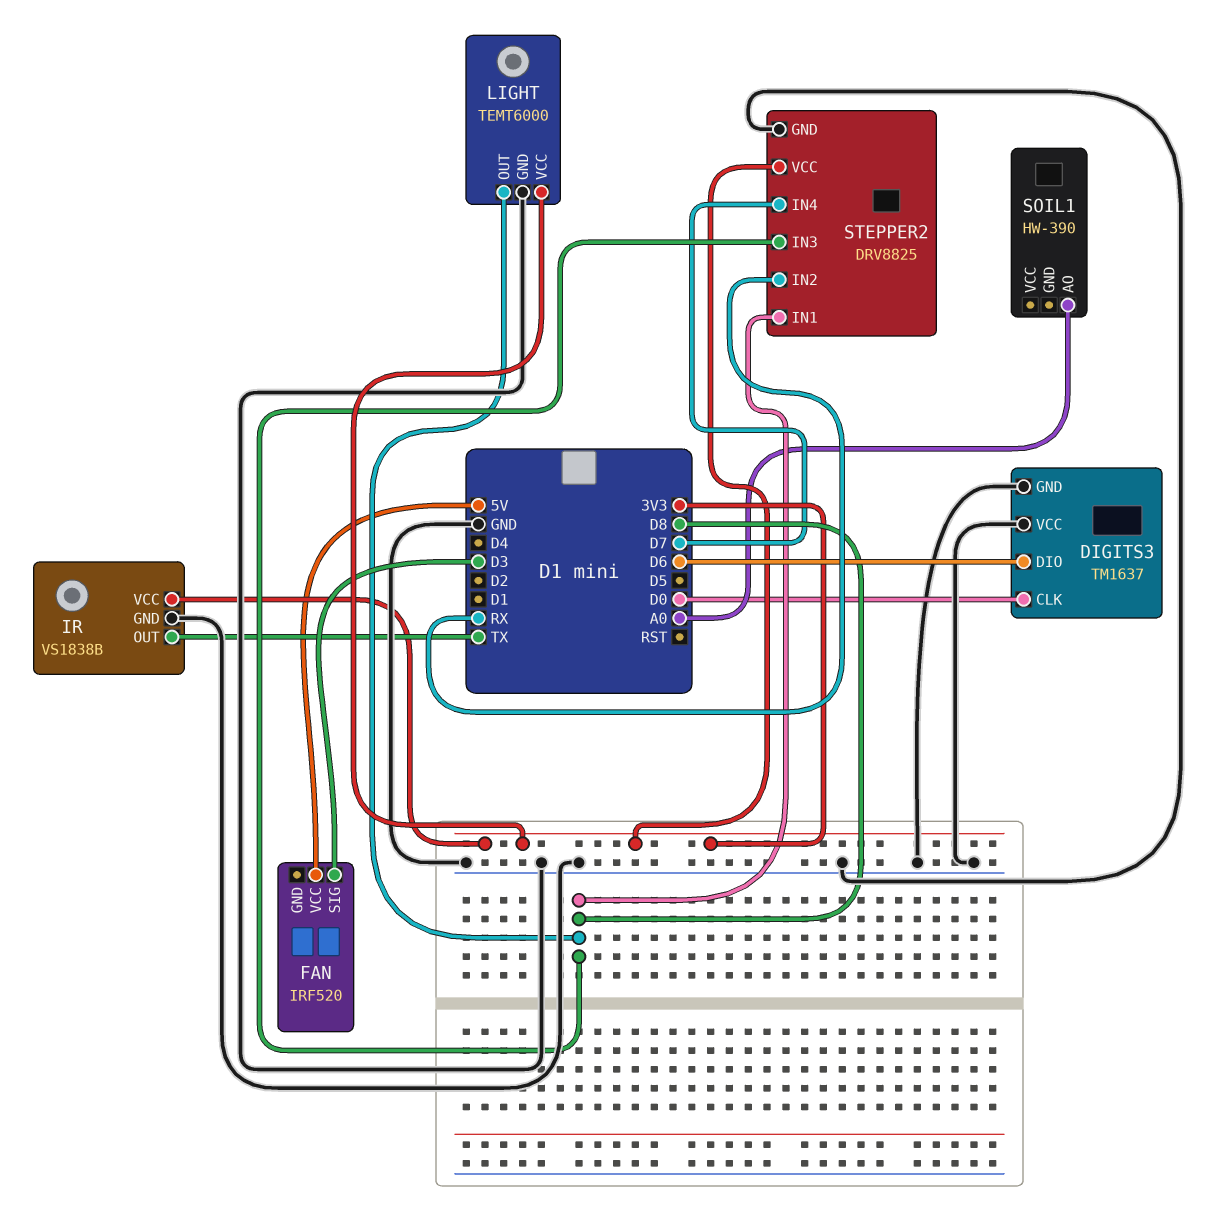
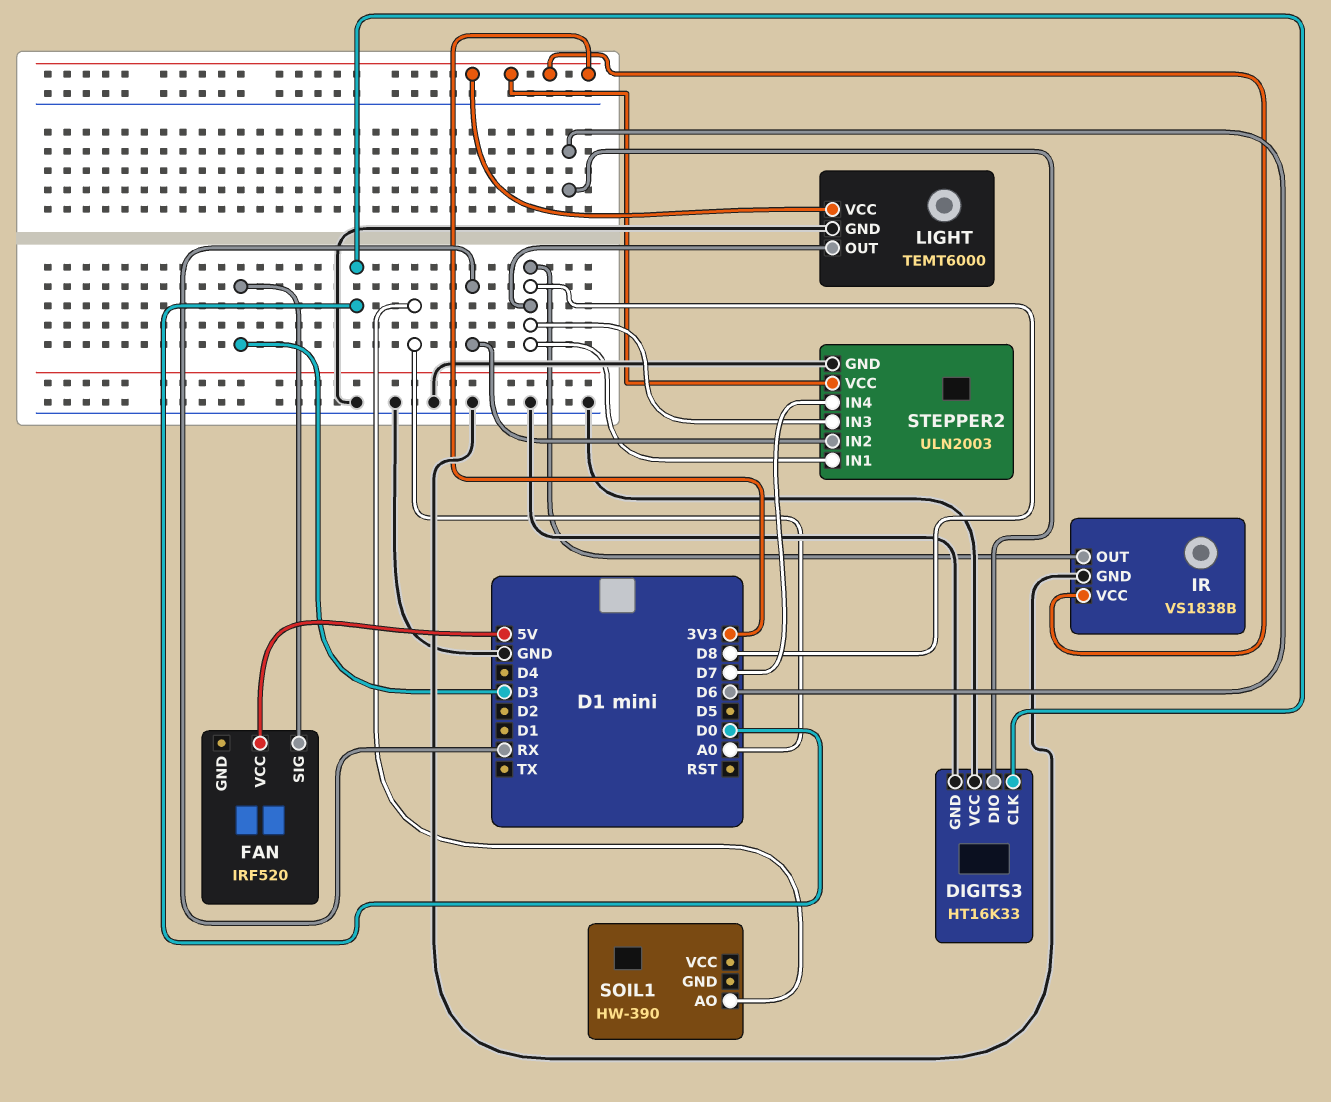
DIGITS3: TM1637 -> HT16K33
IR pin OUT: TX -> D8
STEPPER2: DRV8825 -> ULN2003

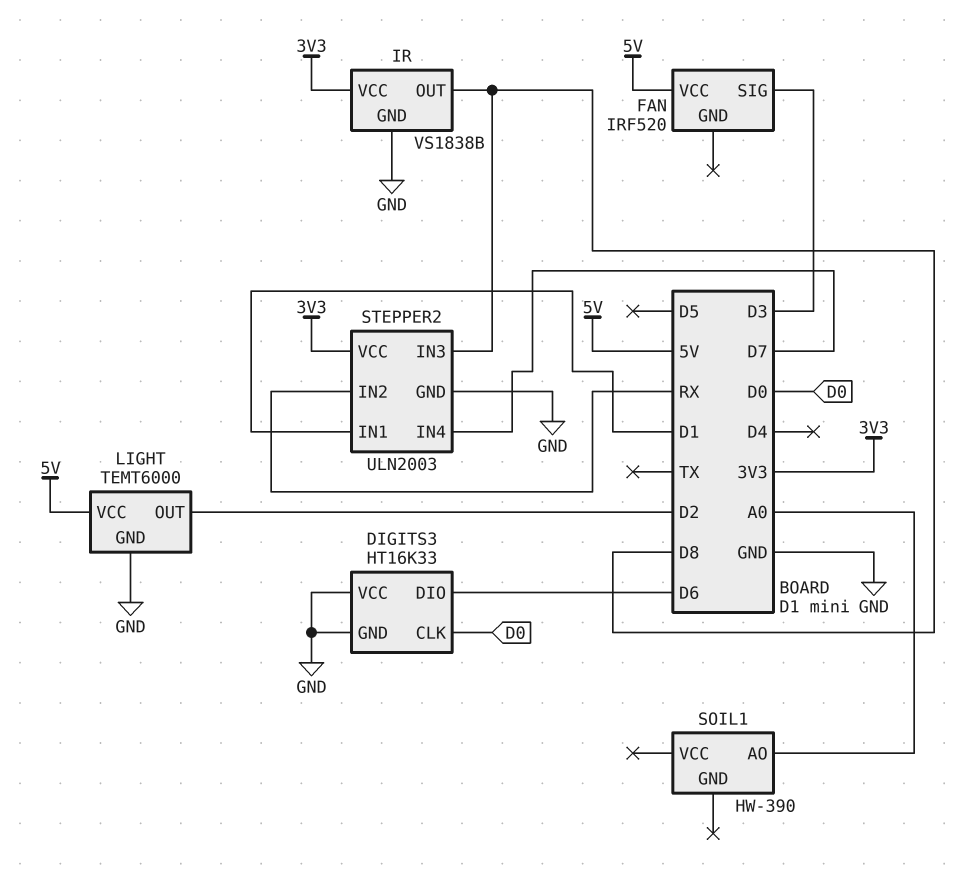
LIGHT pin OUT: D8 -> D2
LIGHT pin VCC: 3V3 -> 5V
STEPPER2 pin IN1: D8 -> D1

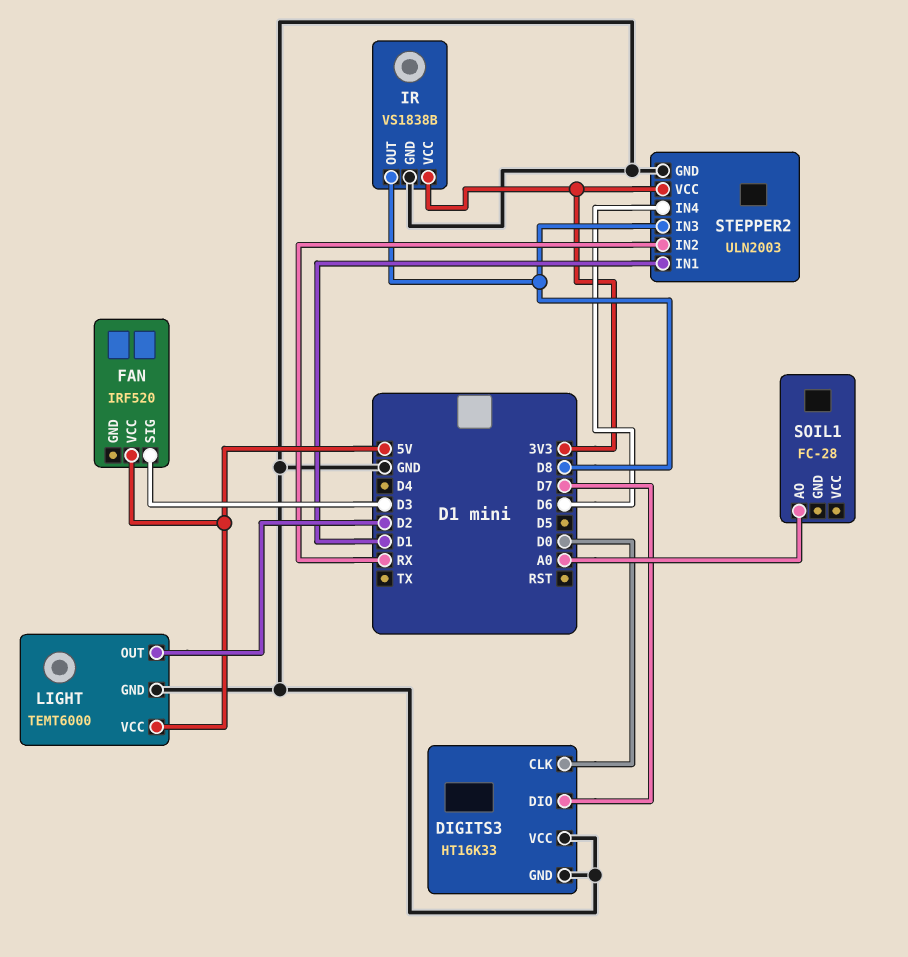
DIGITS3 pin DIO: D6 -> D7
SOIL1: HW-390 -> FC-28
STEPPER2 pin IN4: D7 -> D6

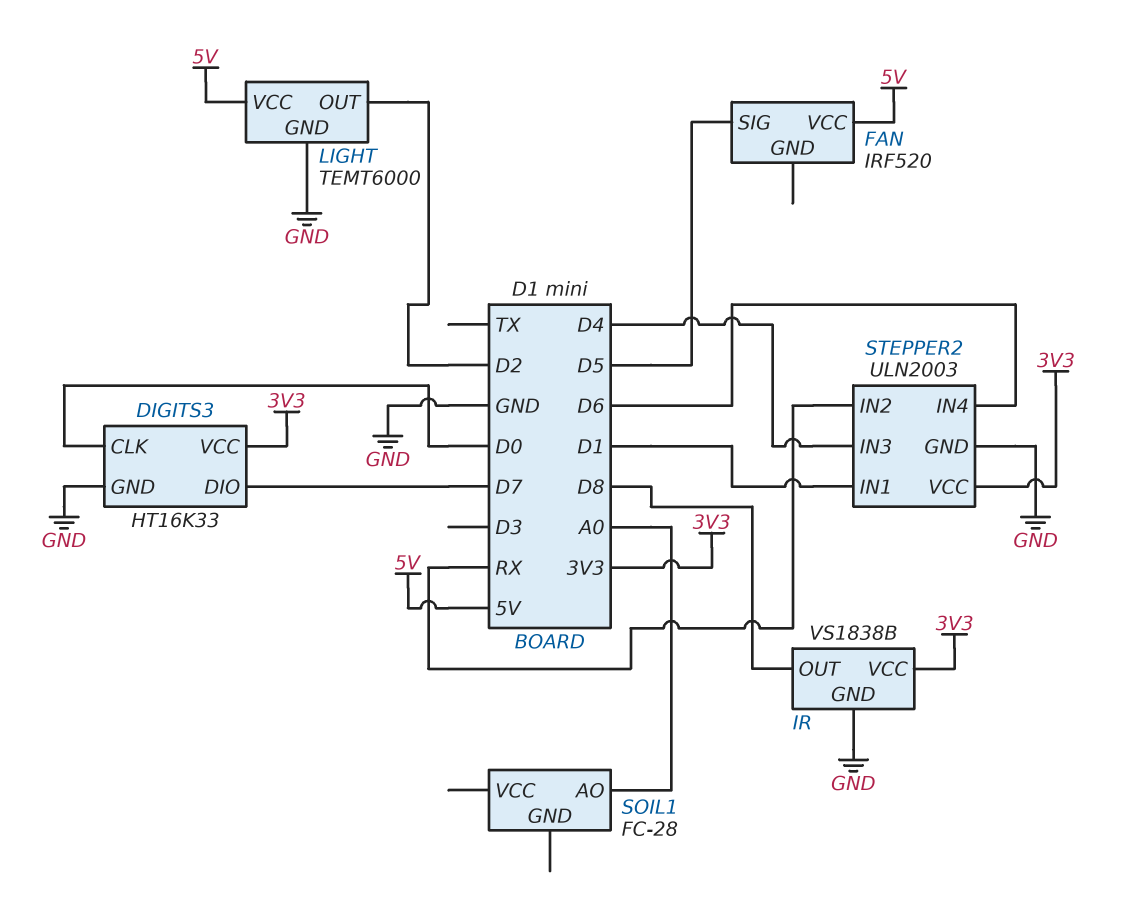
DIGITS3 pin VCC: GND -> 3V3
FAN pin SIG: D3 -> D5
STEPPER2 pin IN3: D8 -> D4

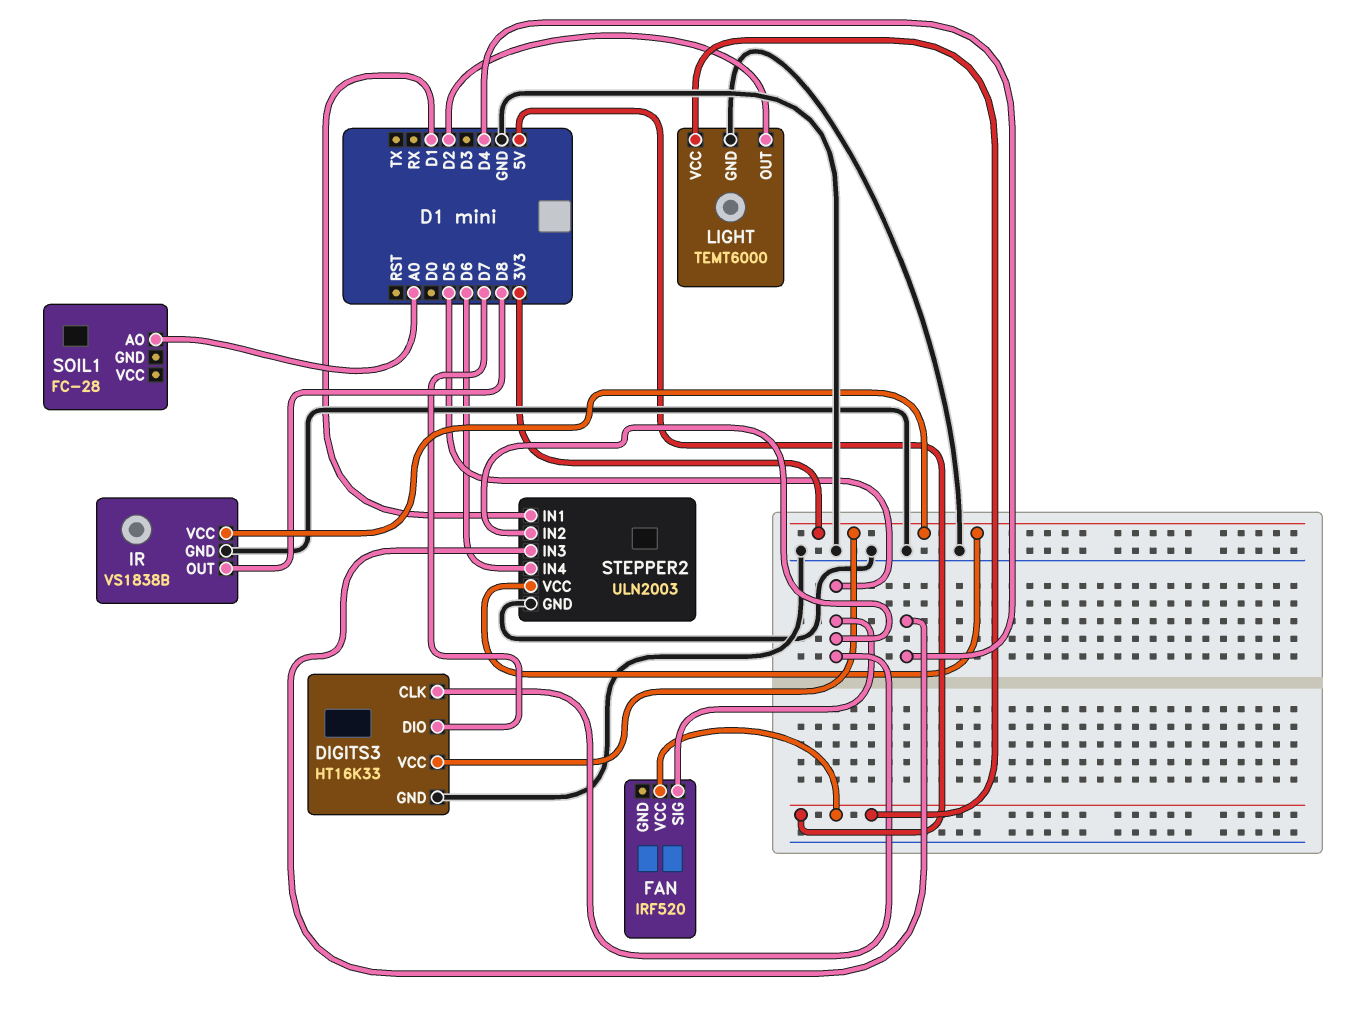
DIGITS3 pin CLK: D0 -> D5
STEPPER2 pin IN2: RX -> D5

